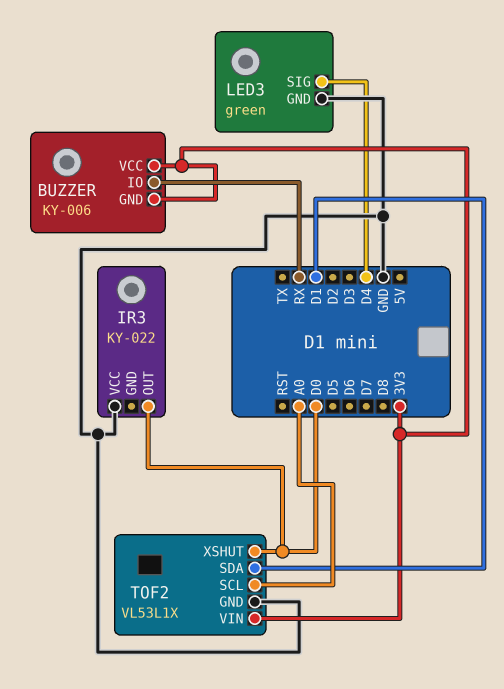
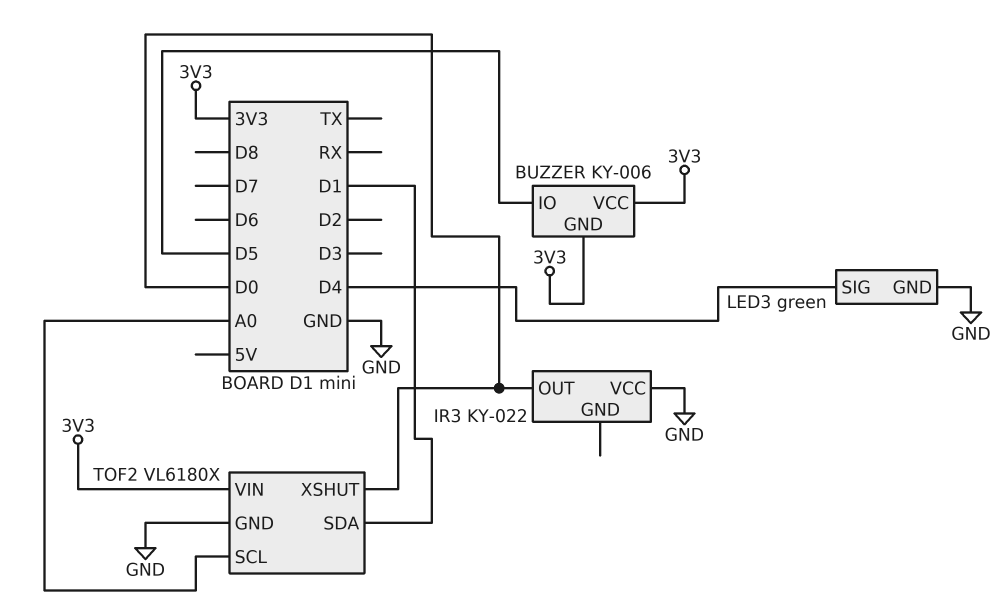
BUZZER pin IO: RX -> D5
TOF2: VL53L1X -> VL6180X

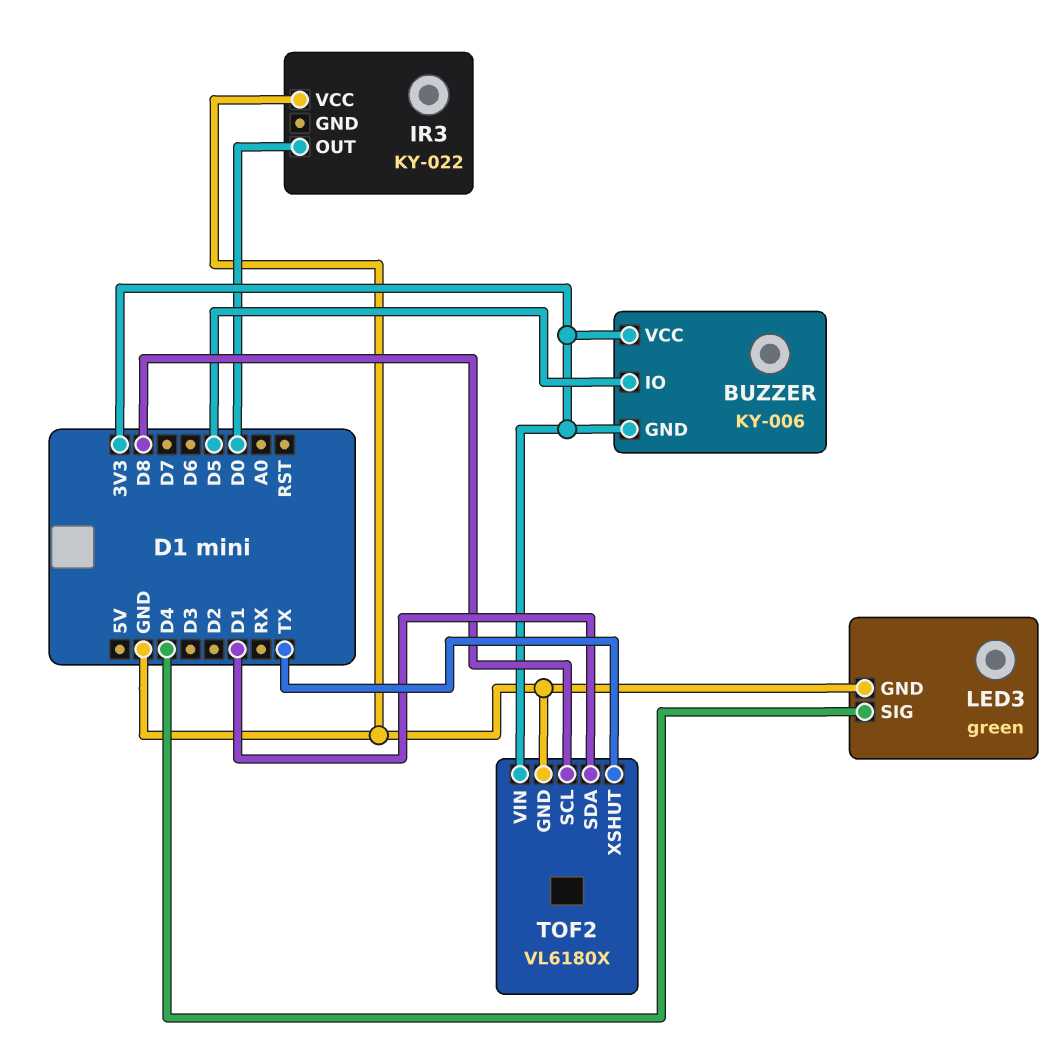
TOF2 pin SCL: A0 -> D8
TOF2 pin XSHUT: D0 -> TX

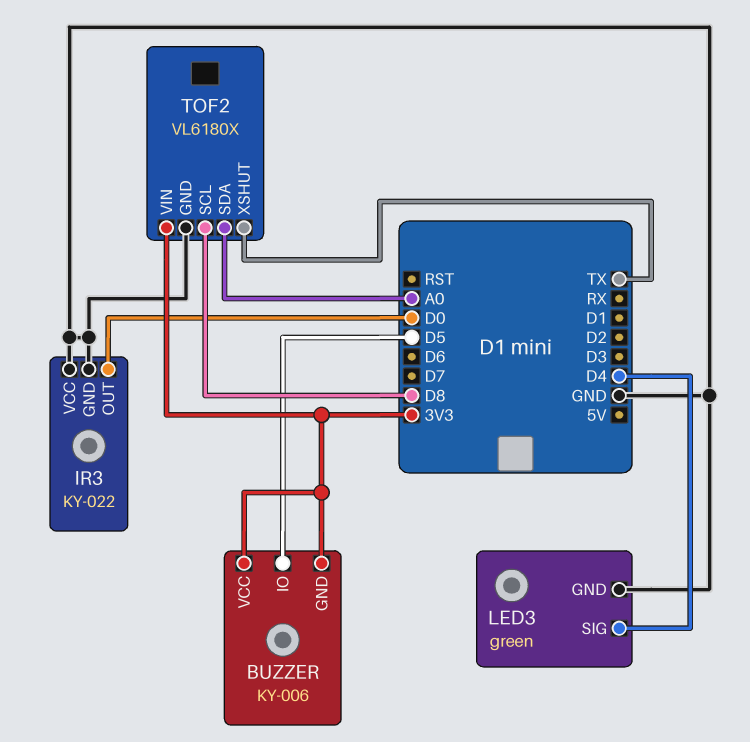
IR3 pin GND: none -> GND
TOF2 pin SDA: D1 -> A0

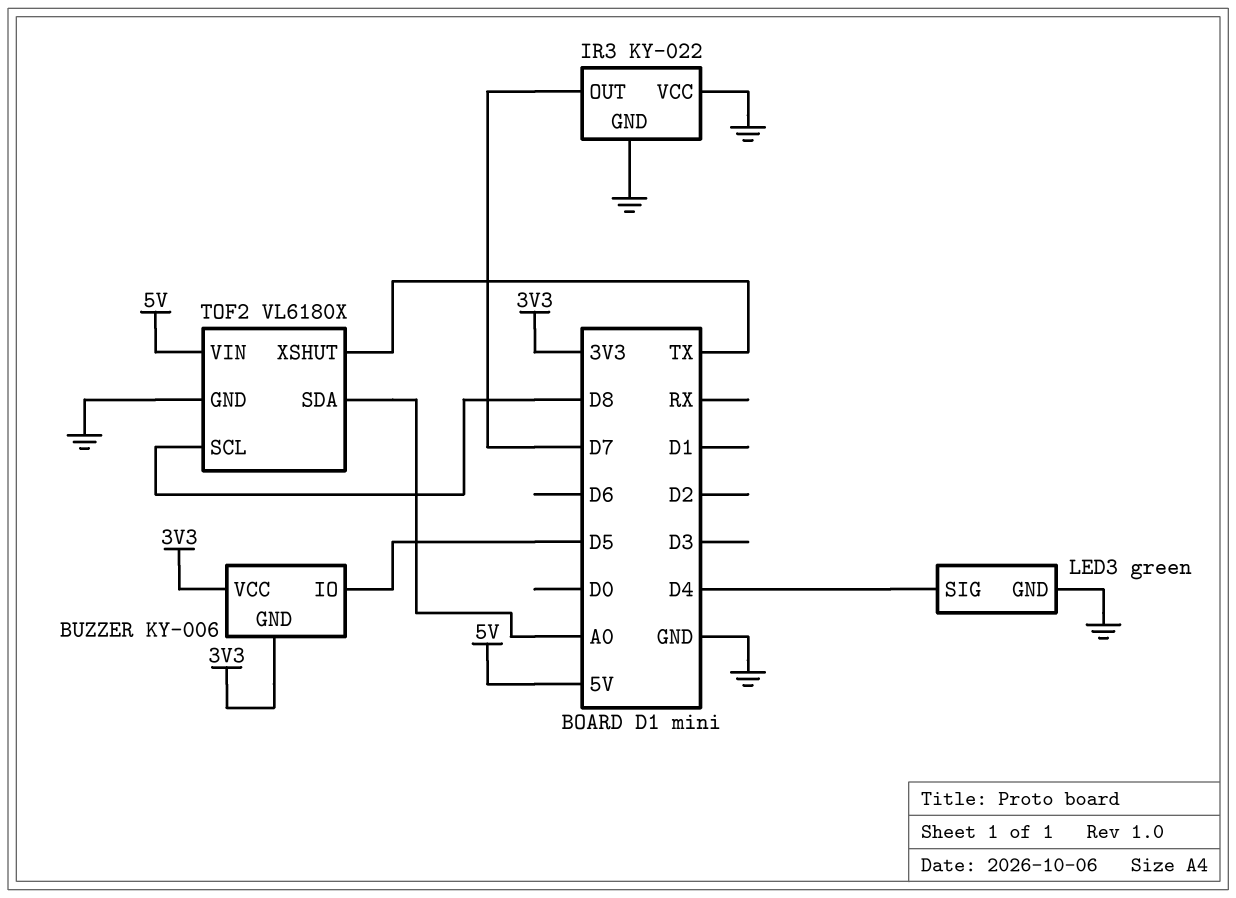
IR3 pin OUT: D0 -> D7
TOF2 pin VIN: 3V3 -> 5V

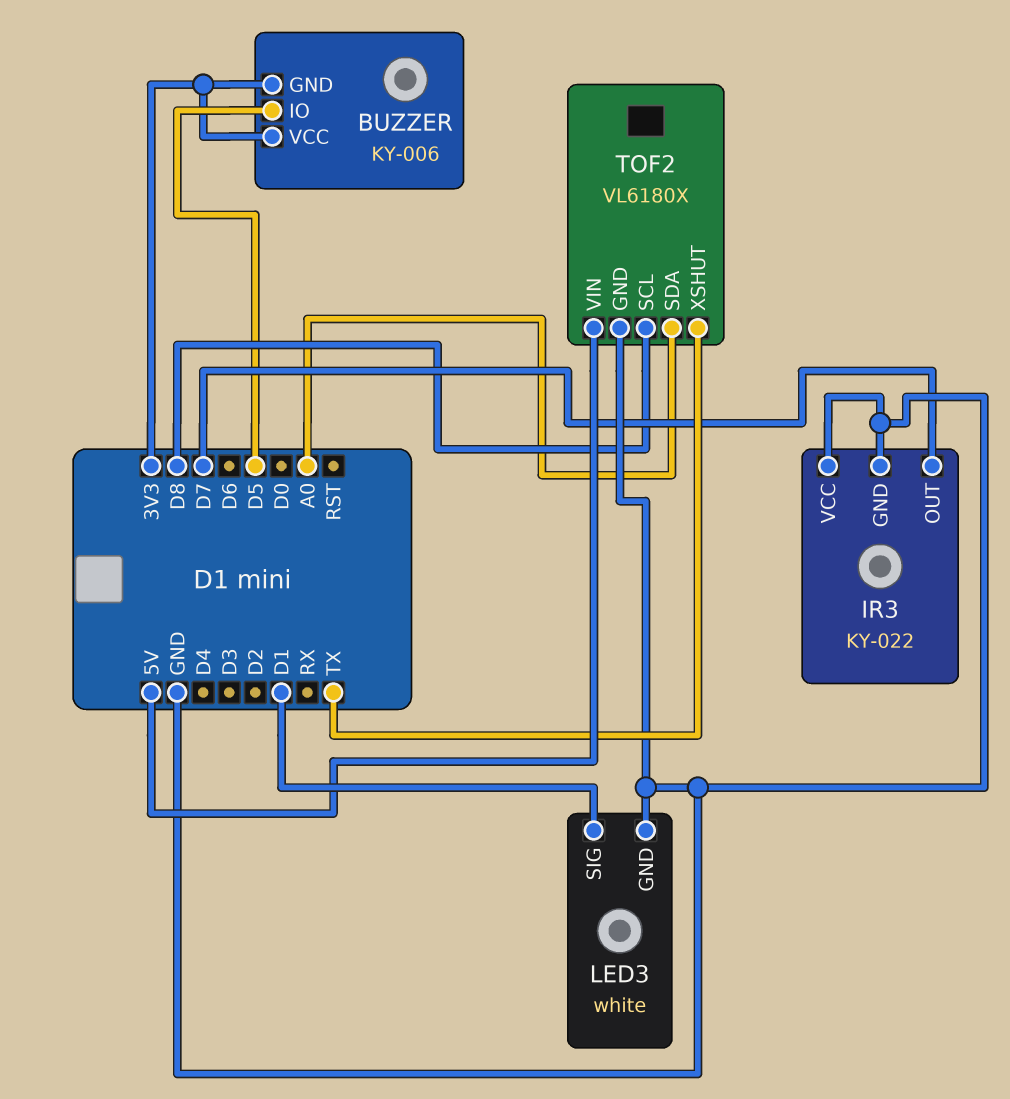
LED3: green -> white
LED3 pin SIG: D4 -> D1

